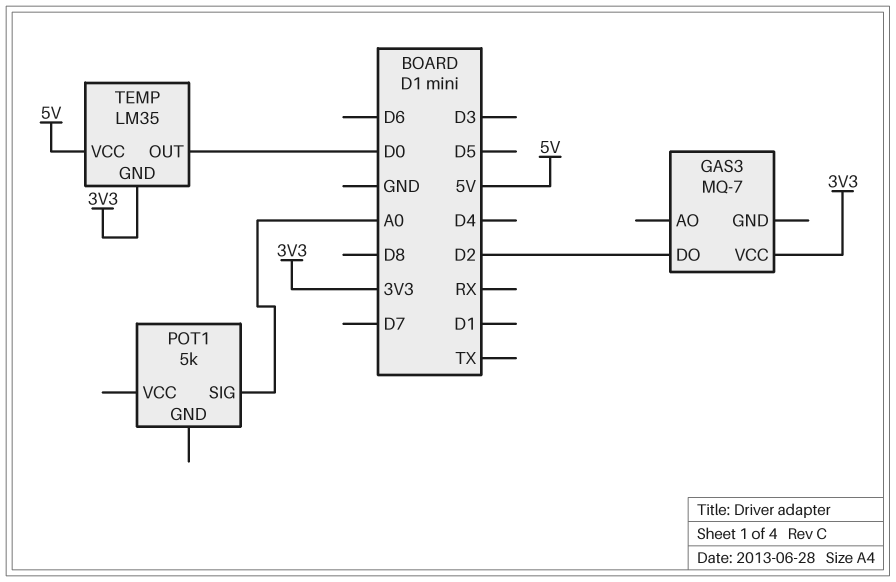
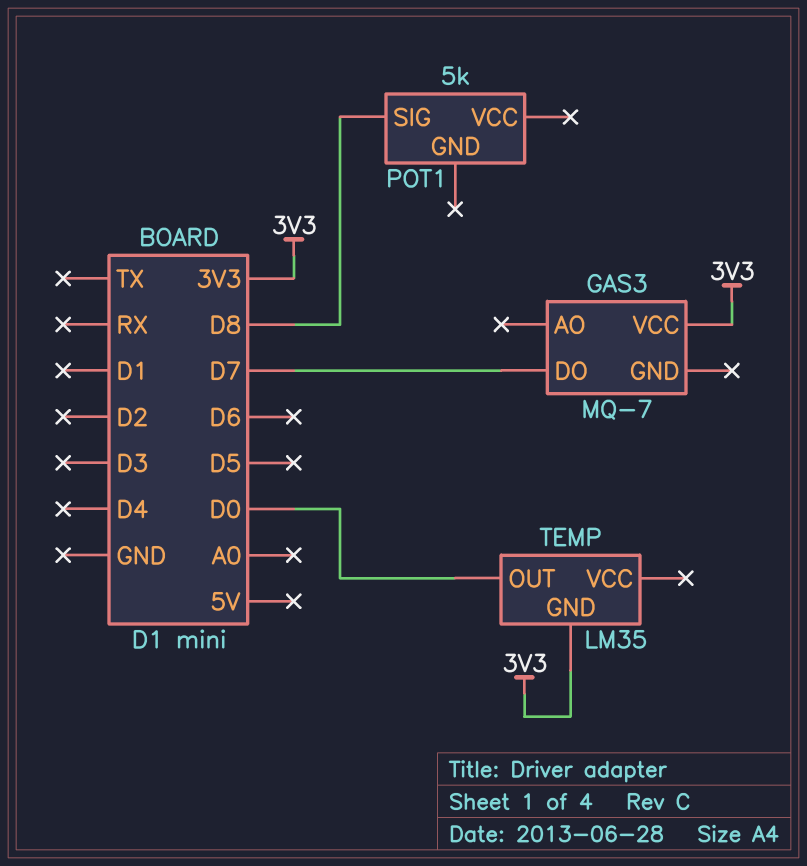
GAS3 pin DO: D2 -> D7
POT1 pin SIG: A0 -> D8
TEMP pin VCC: 5V -> none

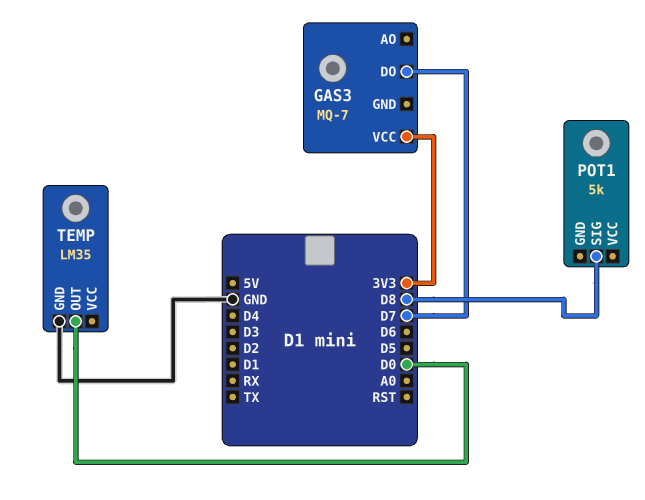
TEMP pin GND: 3V3 -> GND

